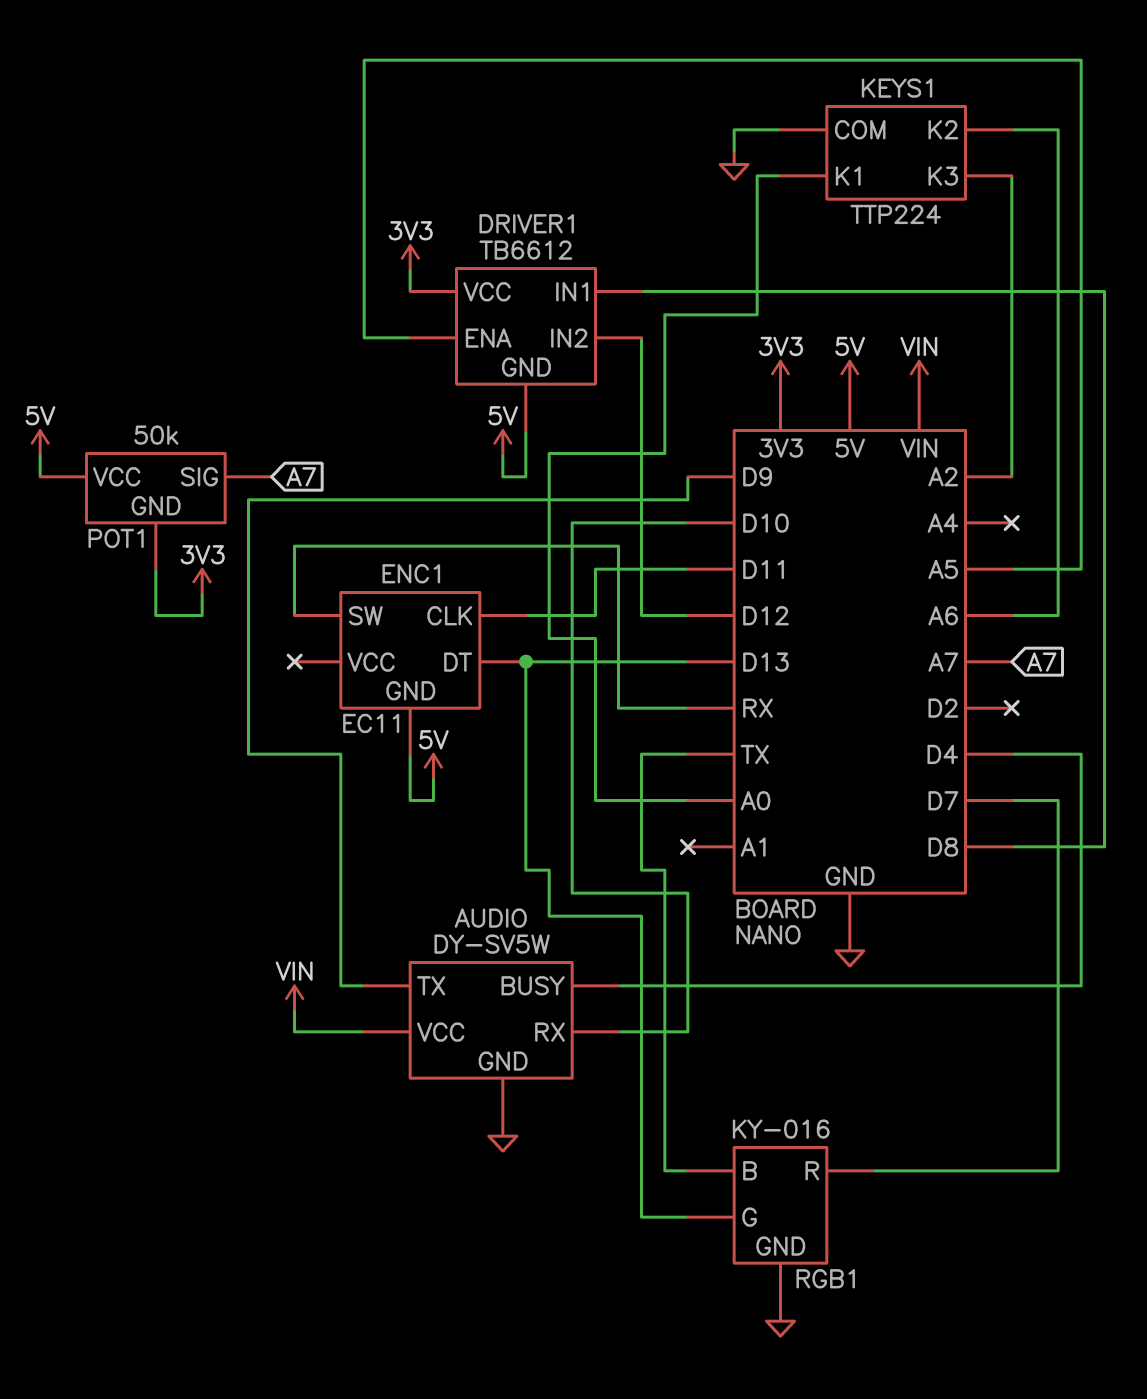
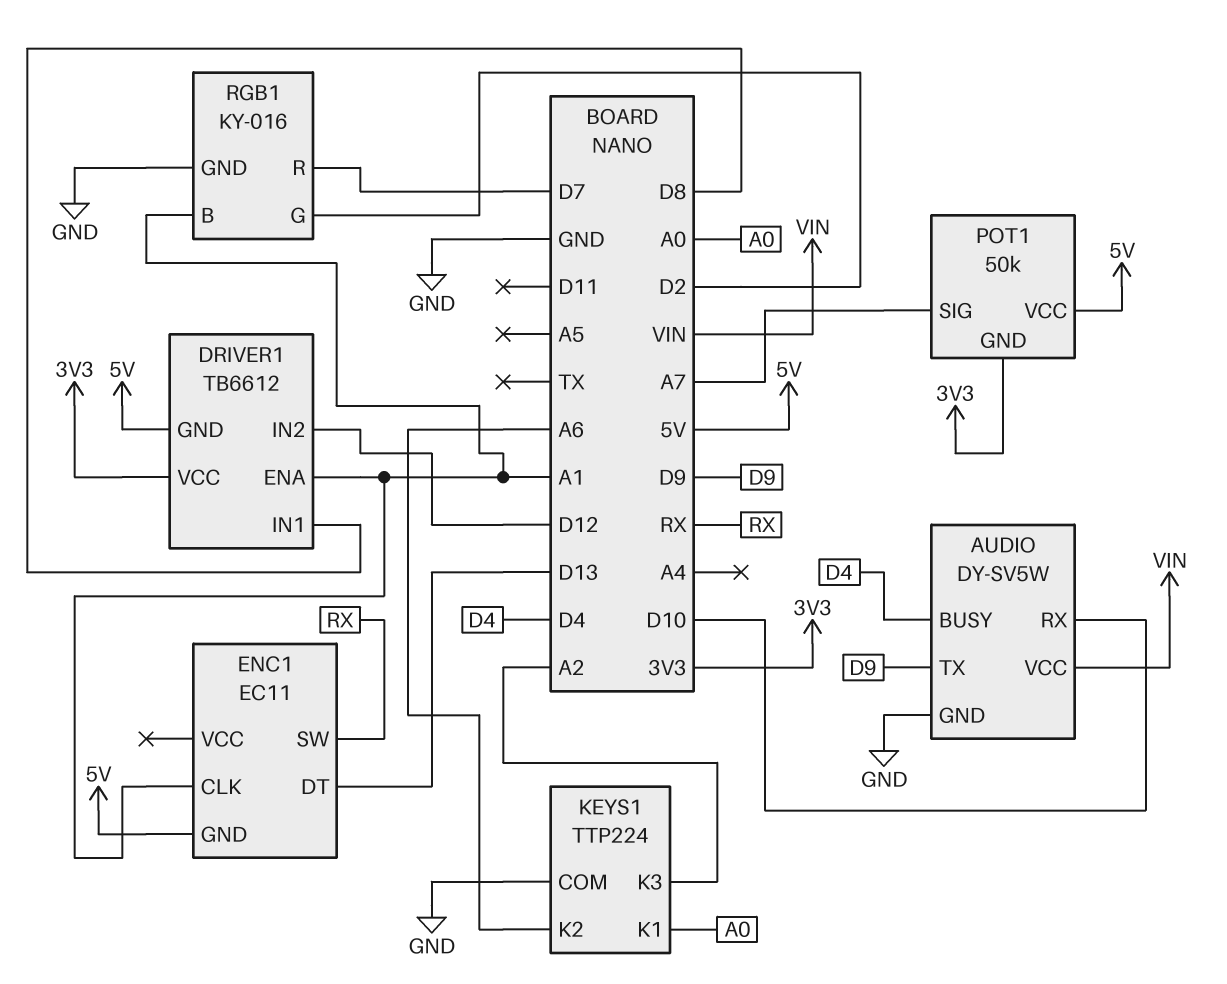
DRIVER1 pin ENA: A5 -> A1
ENC1 pin CLK: D11 -> A1
RGB1 pin B: TX -> A1
RGB1 pin G: D13 -> D2

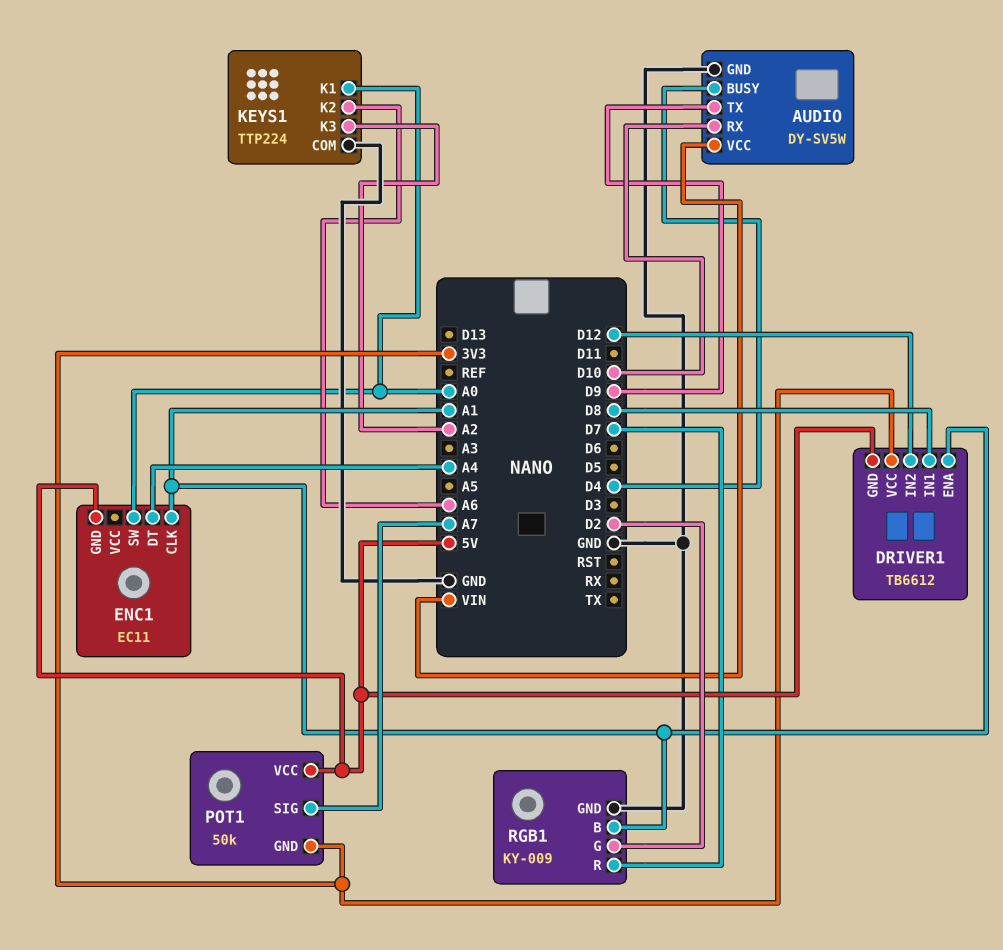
ENC1 pin DT: D13 -> A4
ENC1 pin SW: RX -> A0
RGB1: KY-016 -> KY-009

